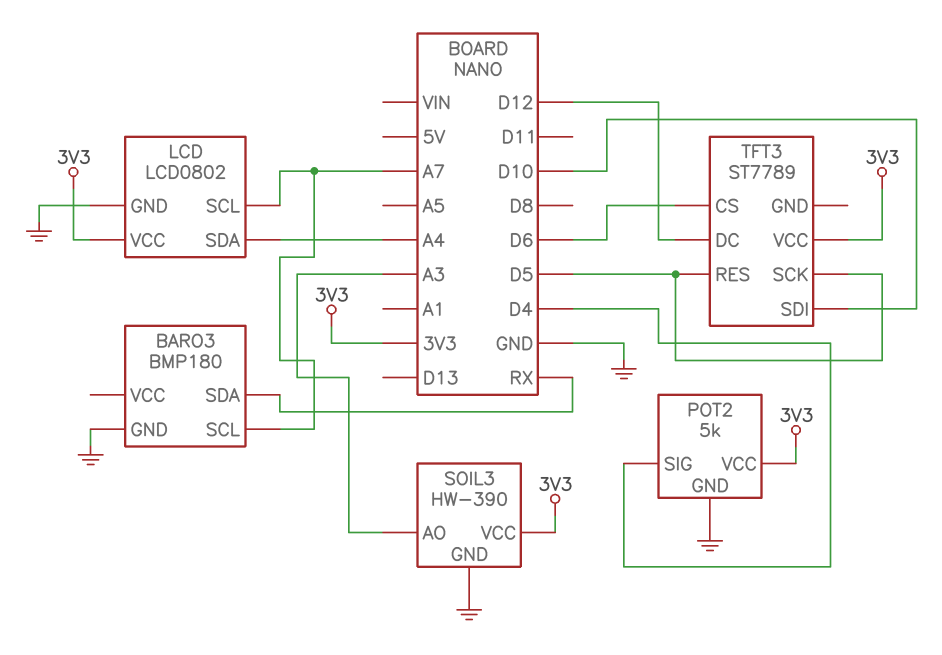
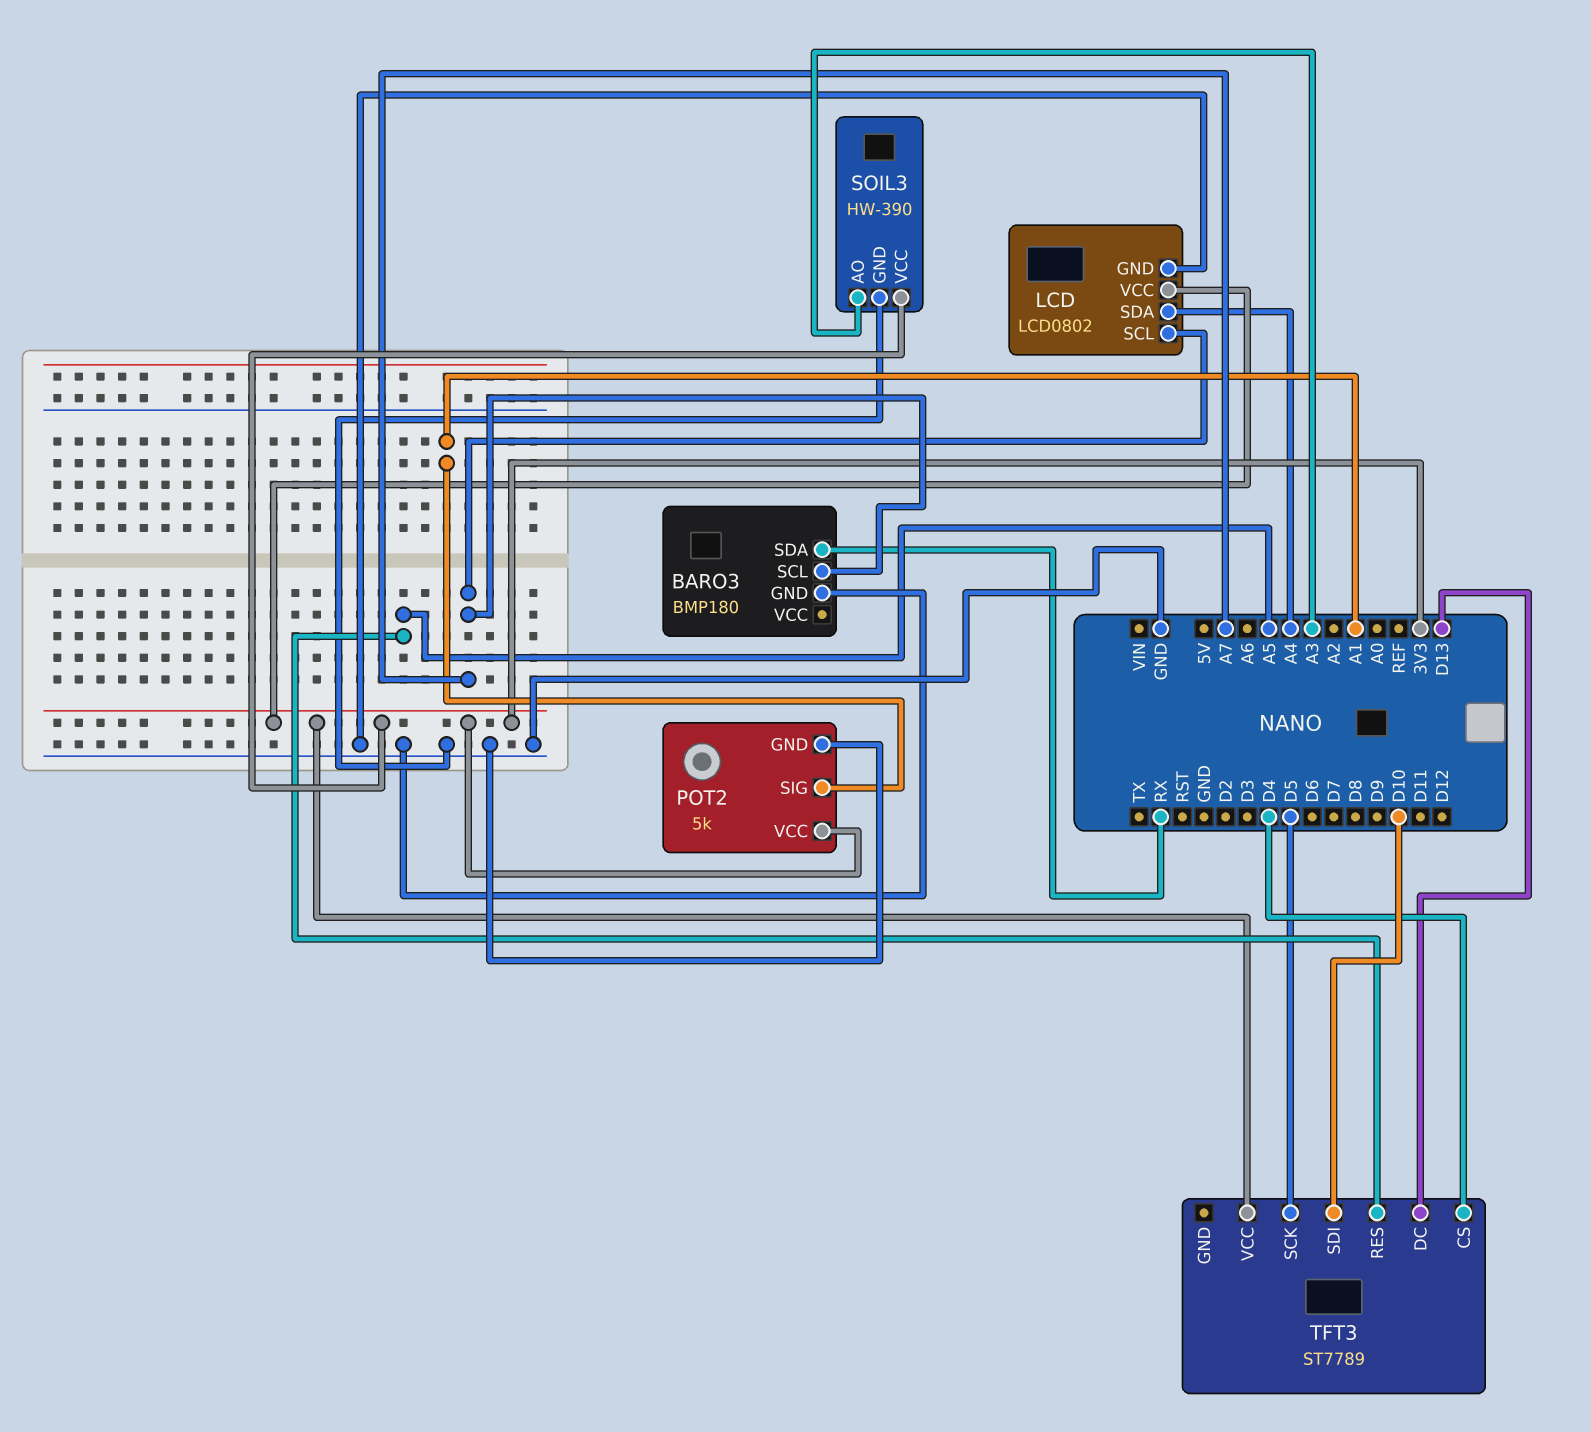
POT2 pin SIG: D4 -> A1
TFT3 pin CS: D6 -> D4
TFT3 pin DC: D12 -> D13
TFT3 pin RES: D5 -> A5

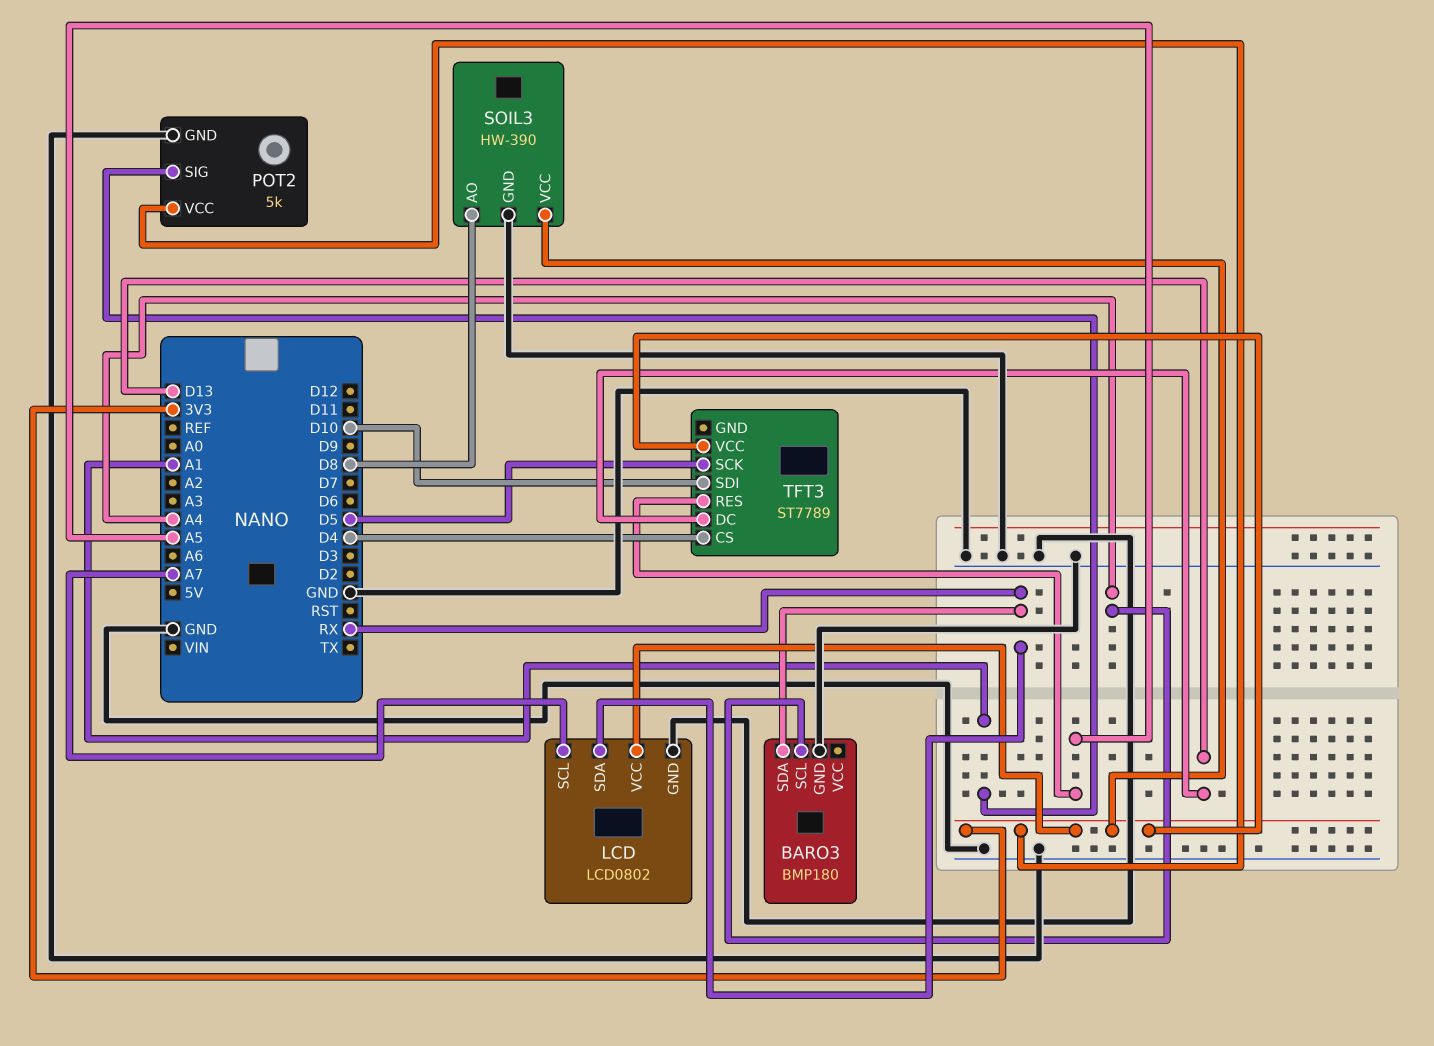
BARO3 pin SCL: A7 -> A4
LCD pin SDA: A4 -> RX
SOIL3 pin AO: A3 -> D8

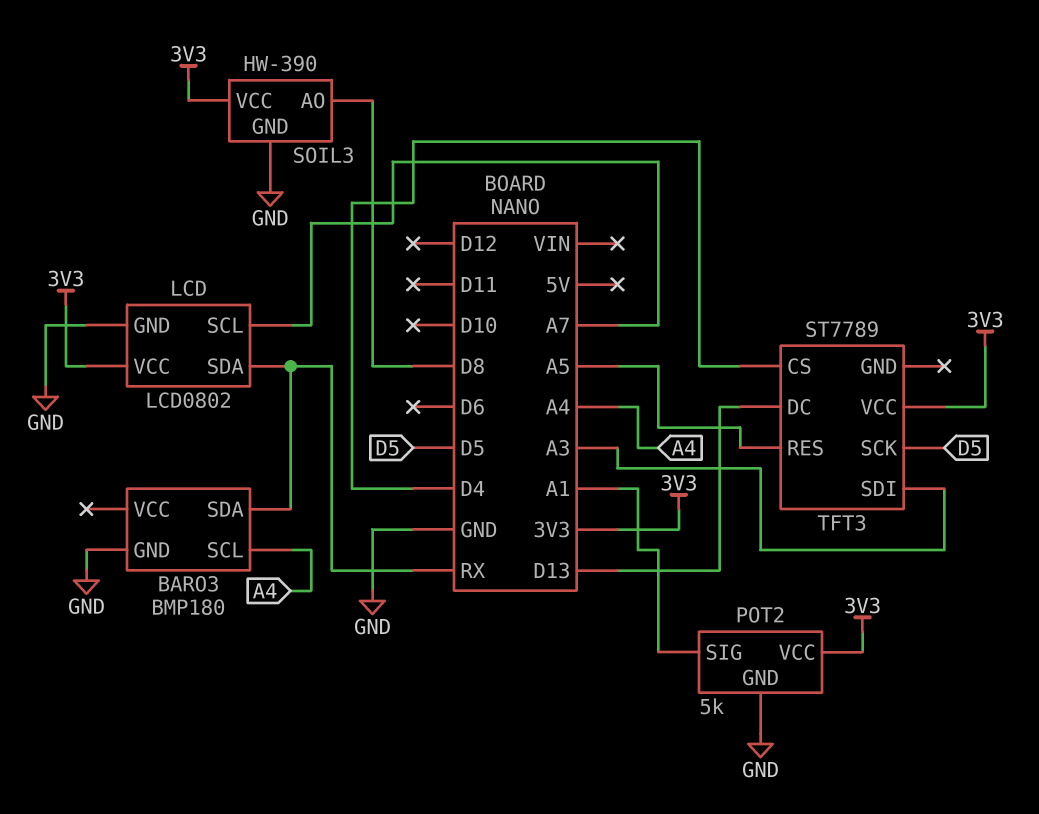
TFT3 pin SDI: D10 -> A3

